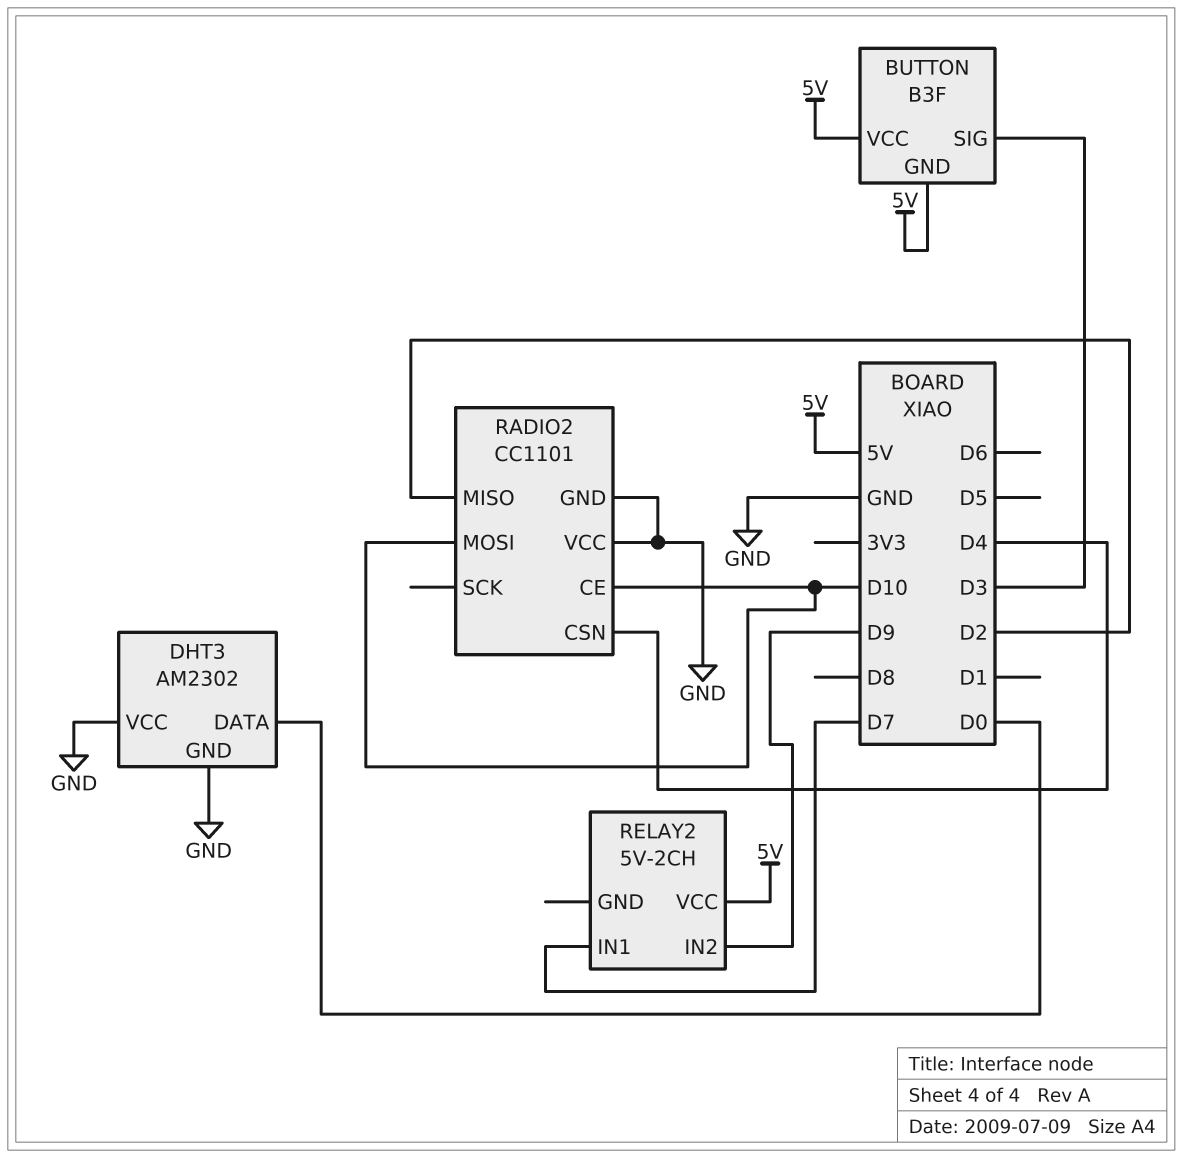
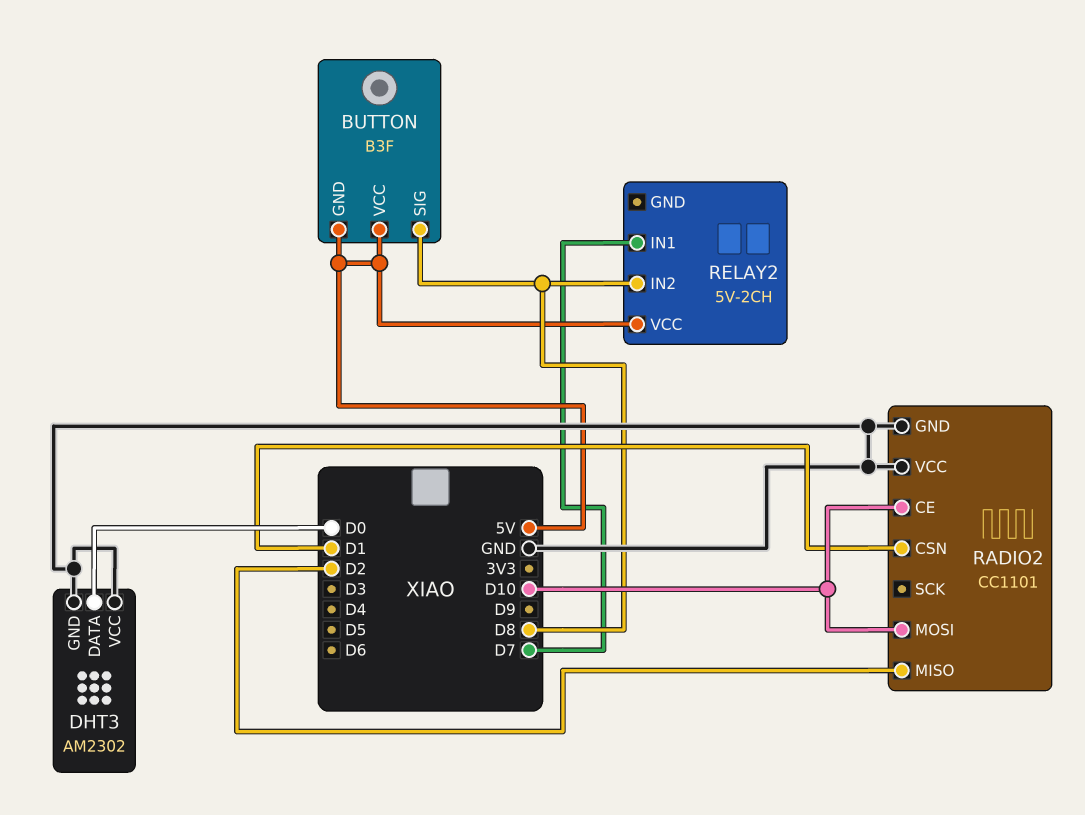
BUTTON pin SIG: D3 -> D8
RADIO2 pin CSN: D4 -> D1
RELAY2 pin IN2: D9 -> D8

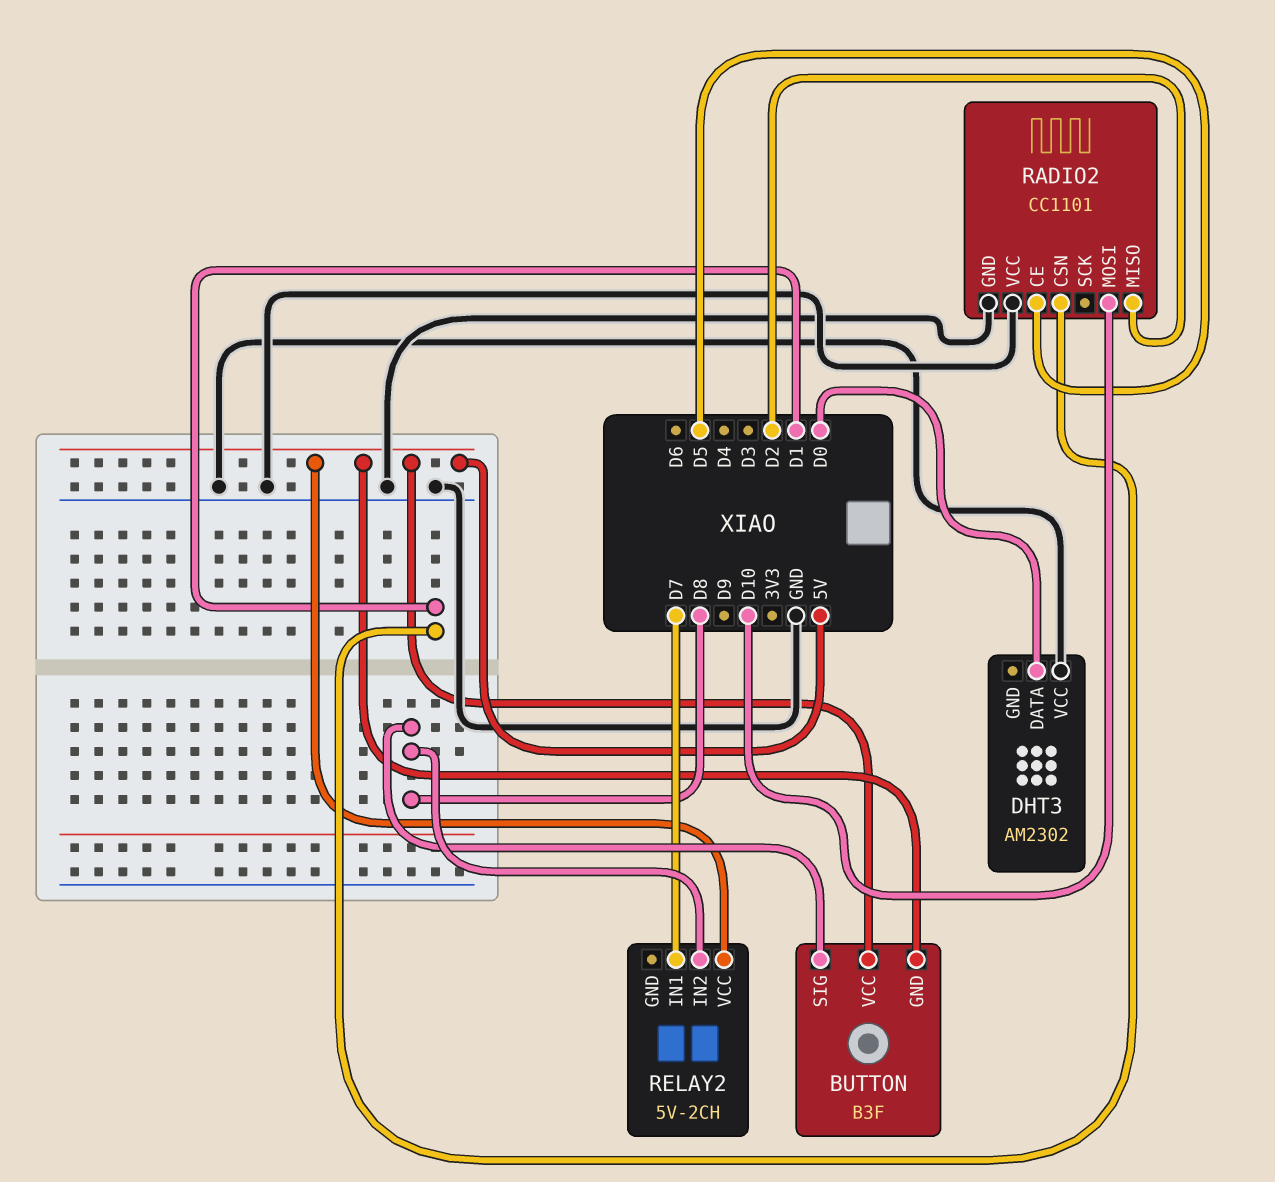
DHT3 pin GND: GND -> none
RADIO2 pin CE: D10 -> D5

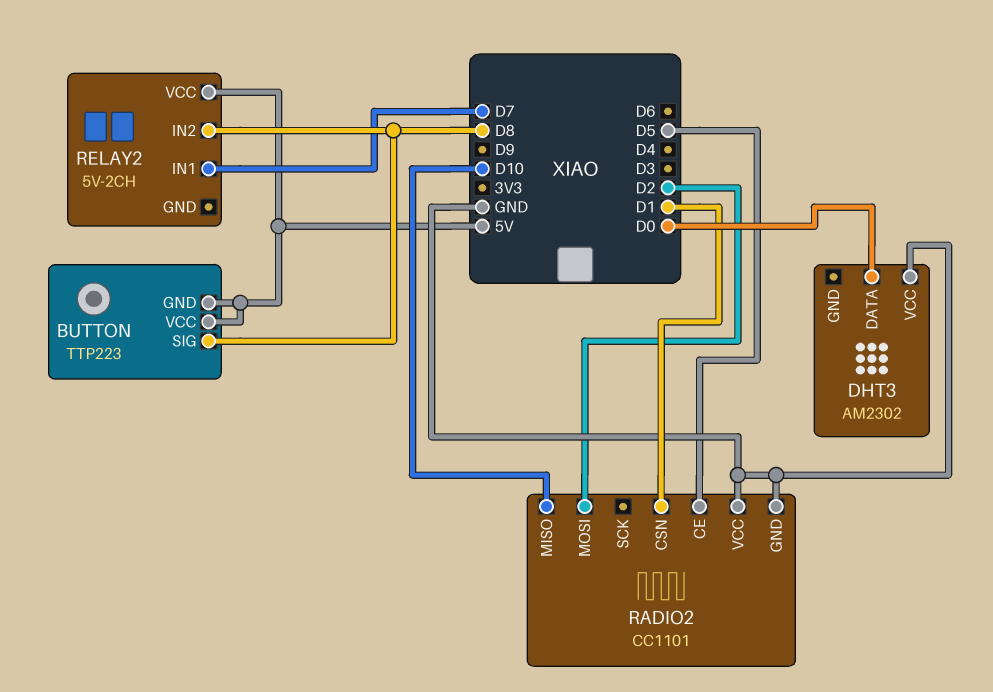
BUTTON: B3F -> TTP223
RADIO2 pin MISO: D2 -> D10
RADIO2 pin MOSI: D10 -> D2

